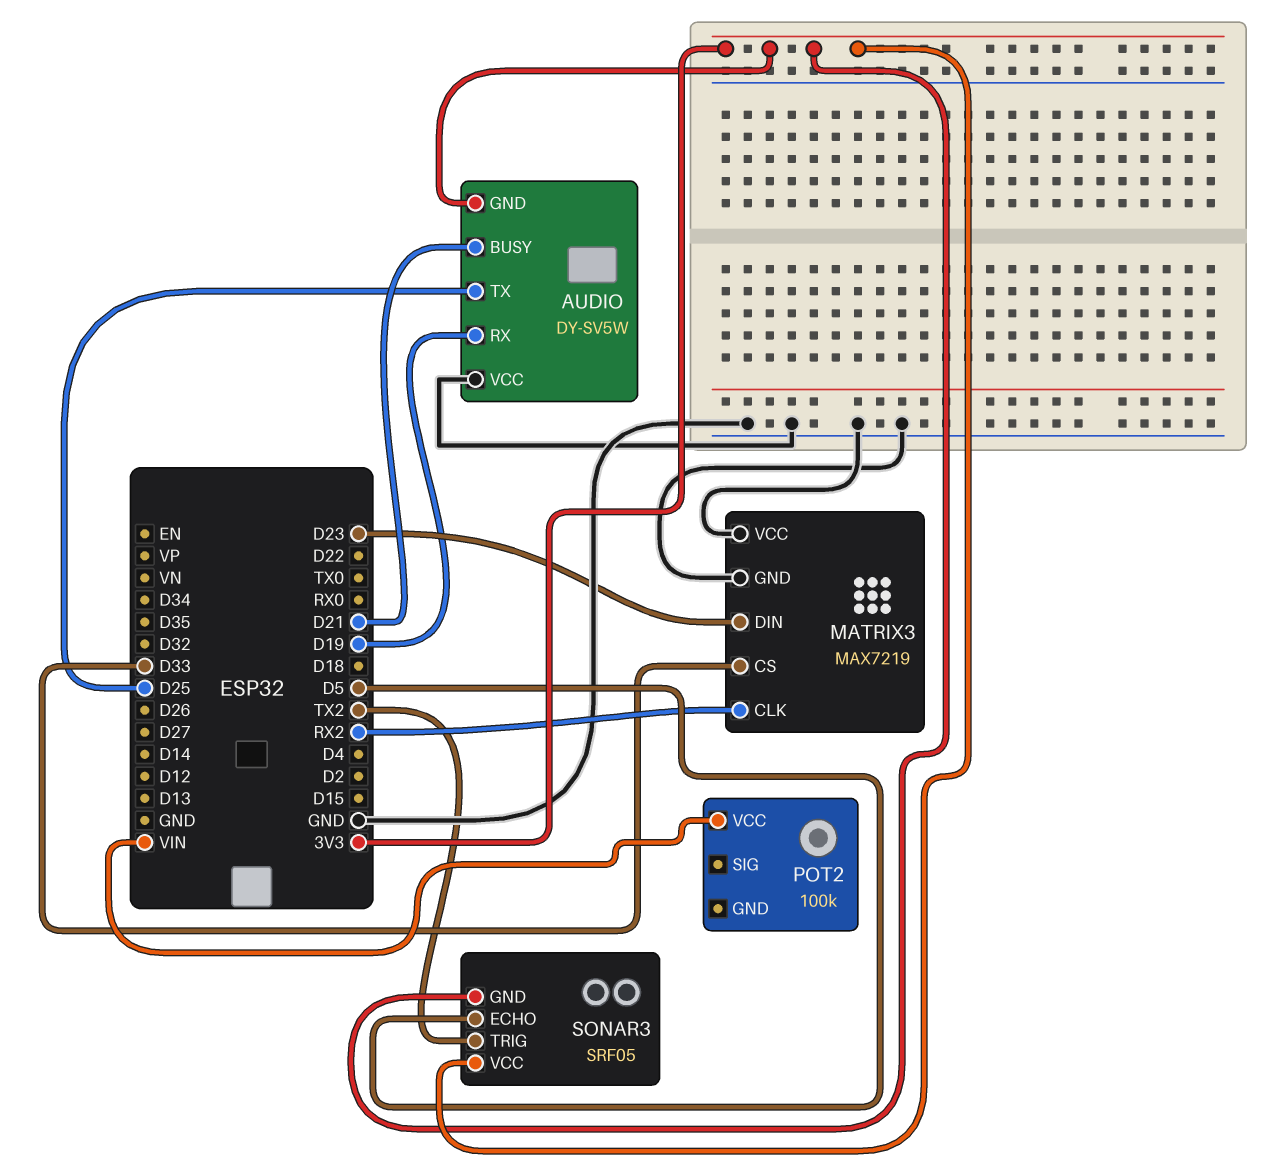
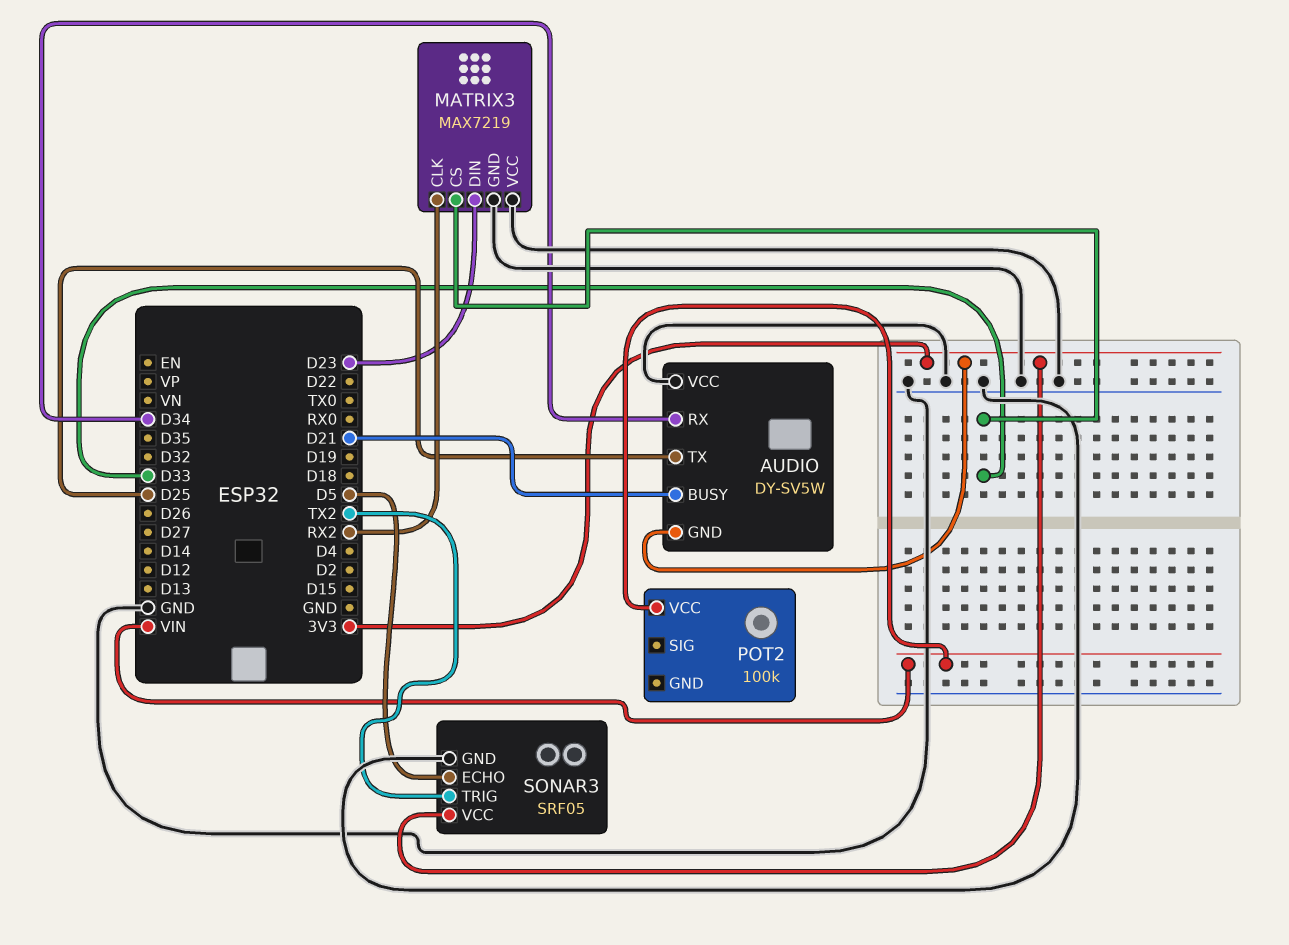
AUDIO pin RX: D19 -> D34
SONAR3 pin GND: 3V3 -> GND

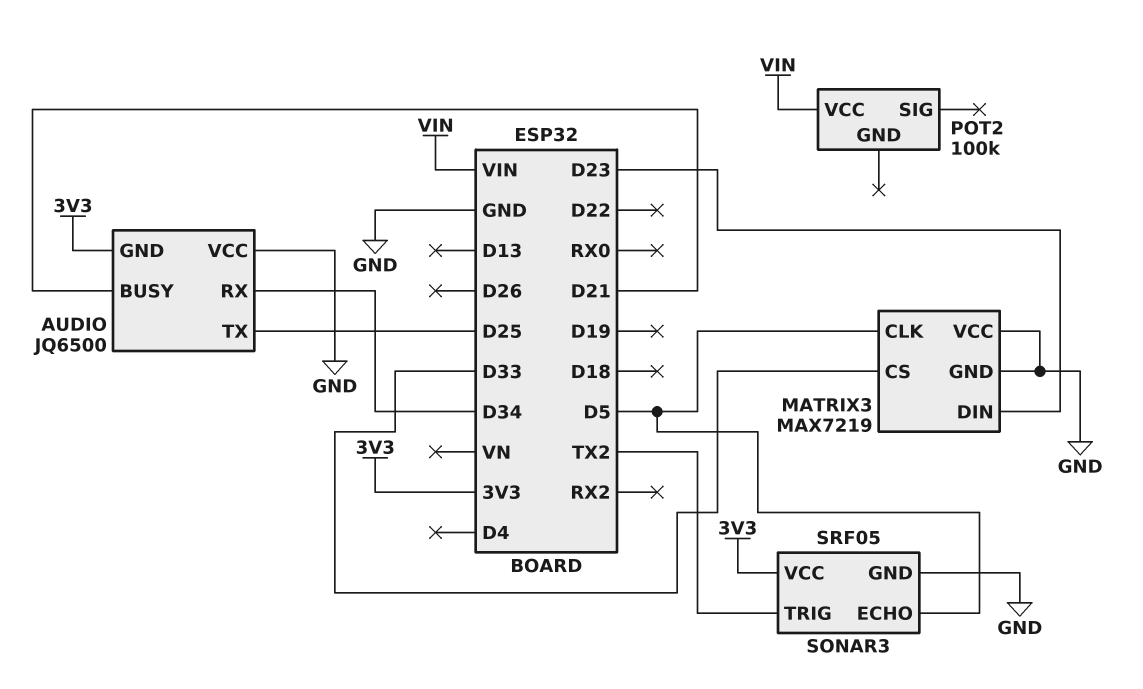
AUDIO: DY-SV5W -> JQ6500
MATRIX3 pin CLK: RX2 -> D5

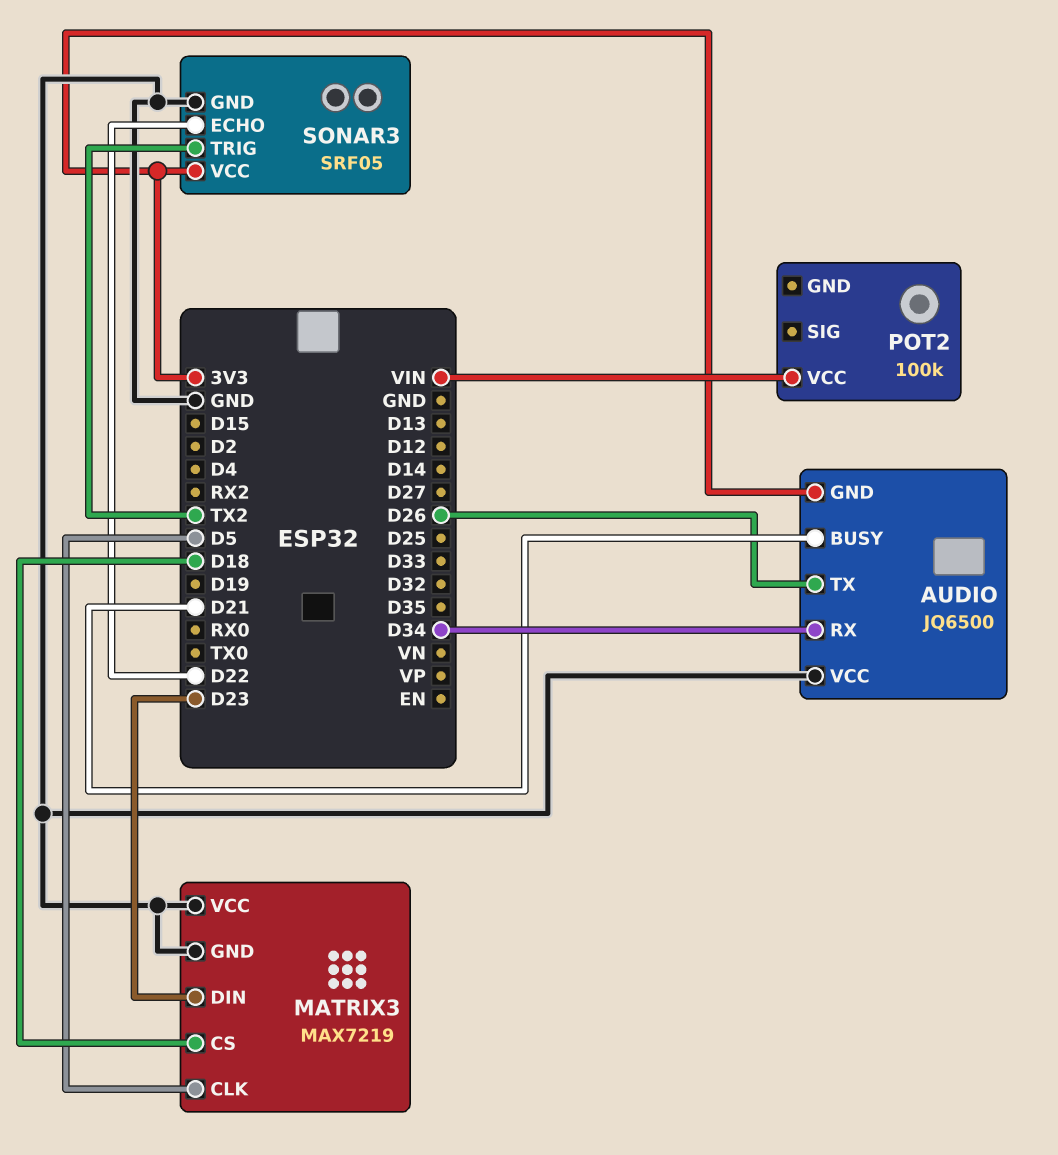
AUDIO pin TX: D25 -> D26
MATRIX3 pin CS: D33 -> D18
SONAR3 pin ECHO: D5 -> D22

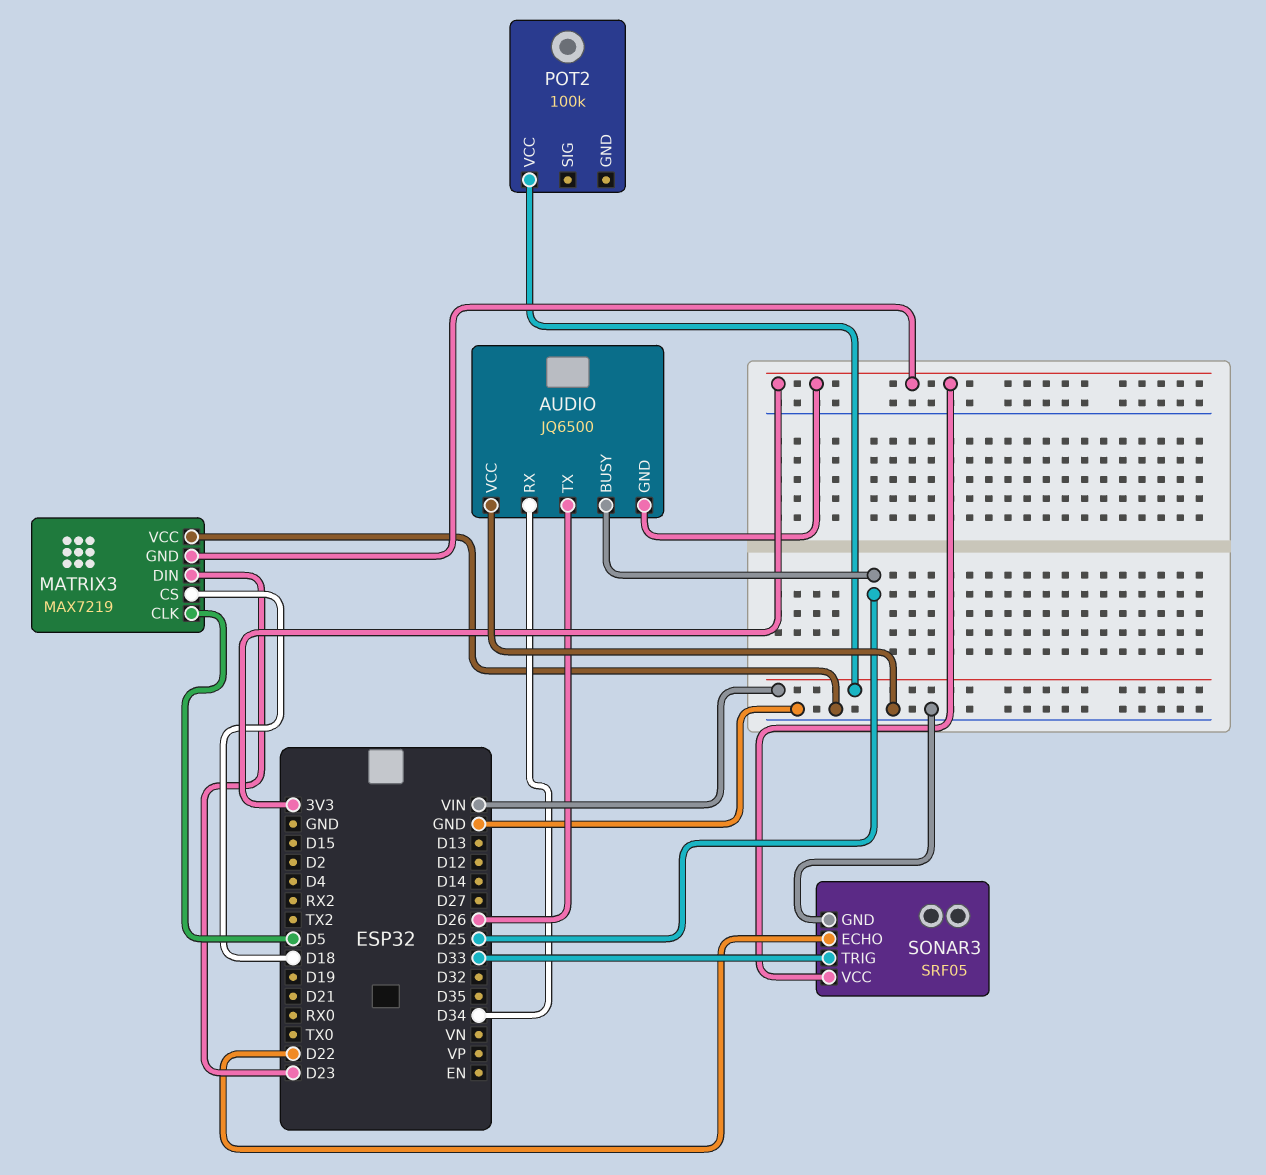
AUDIO pin BUSY: D21 -> D25
MATRIX3 pin GND: GND -> 3V3
SONAR3 pin TRIG: TX2 -> D33

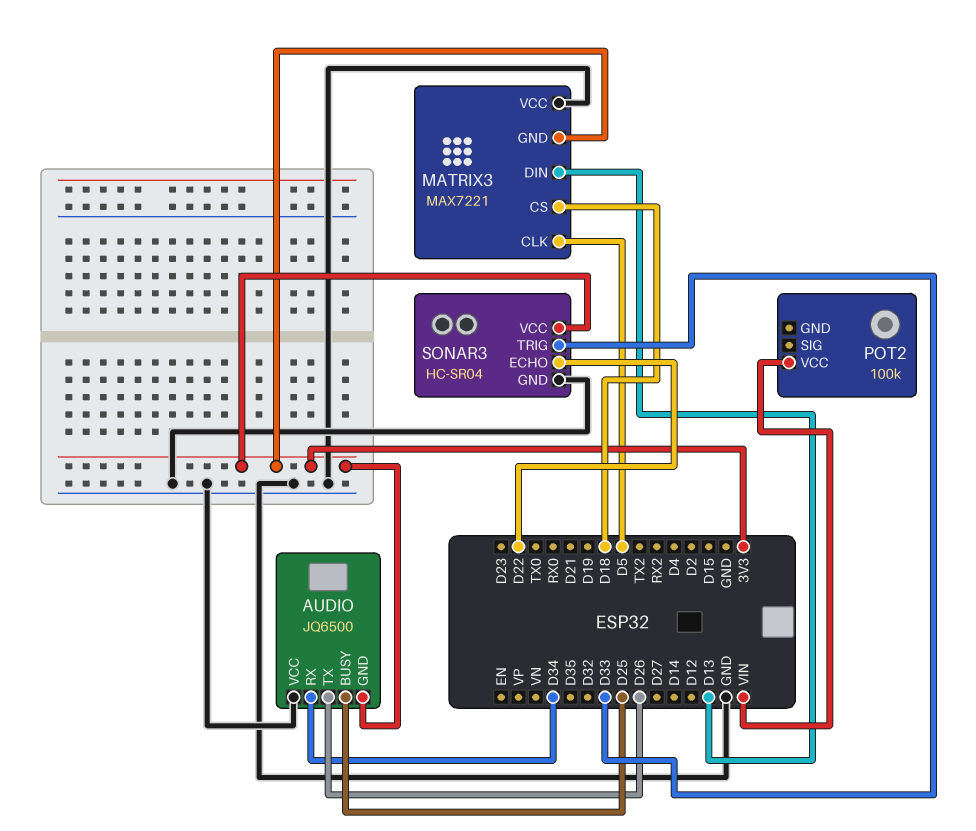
MATRIX3: MAX7219 -> MAX7221
MATRIX3 pin DIN: D23 -> D13
SONAR3: SRF05 -> HC-SR04

